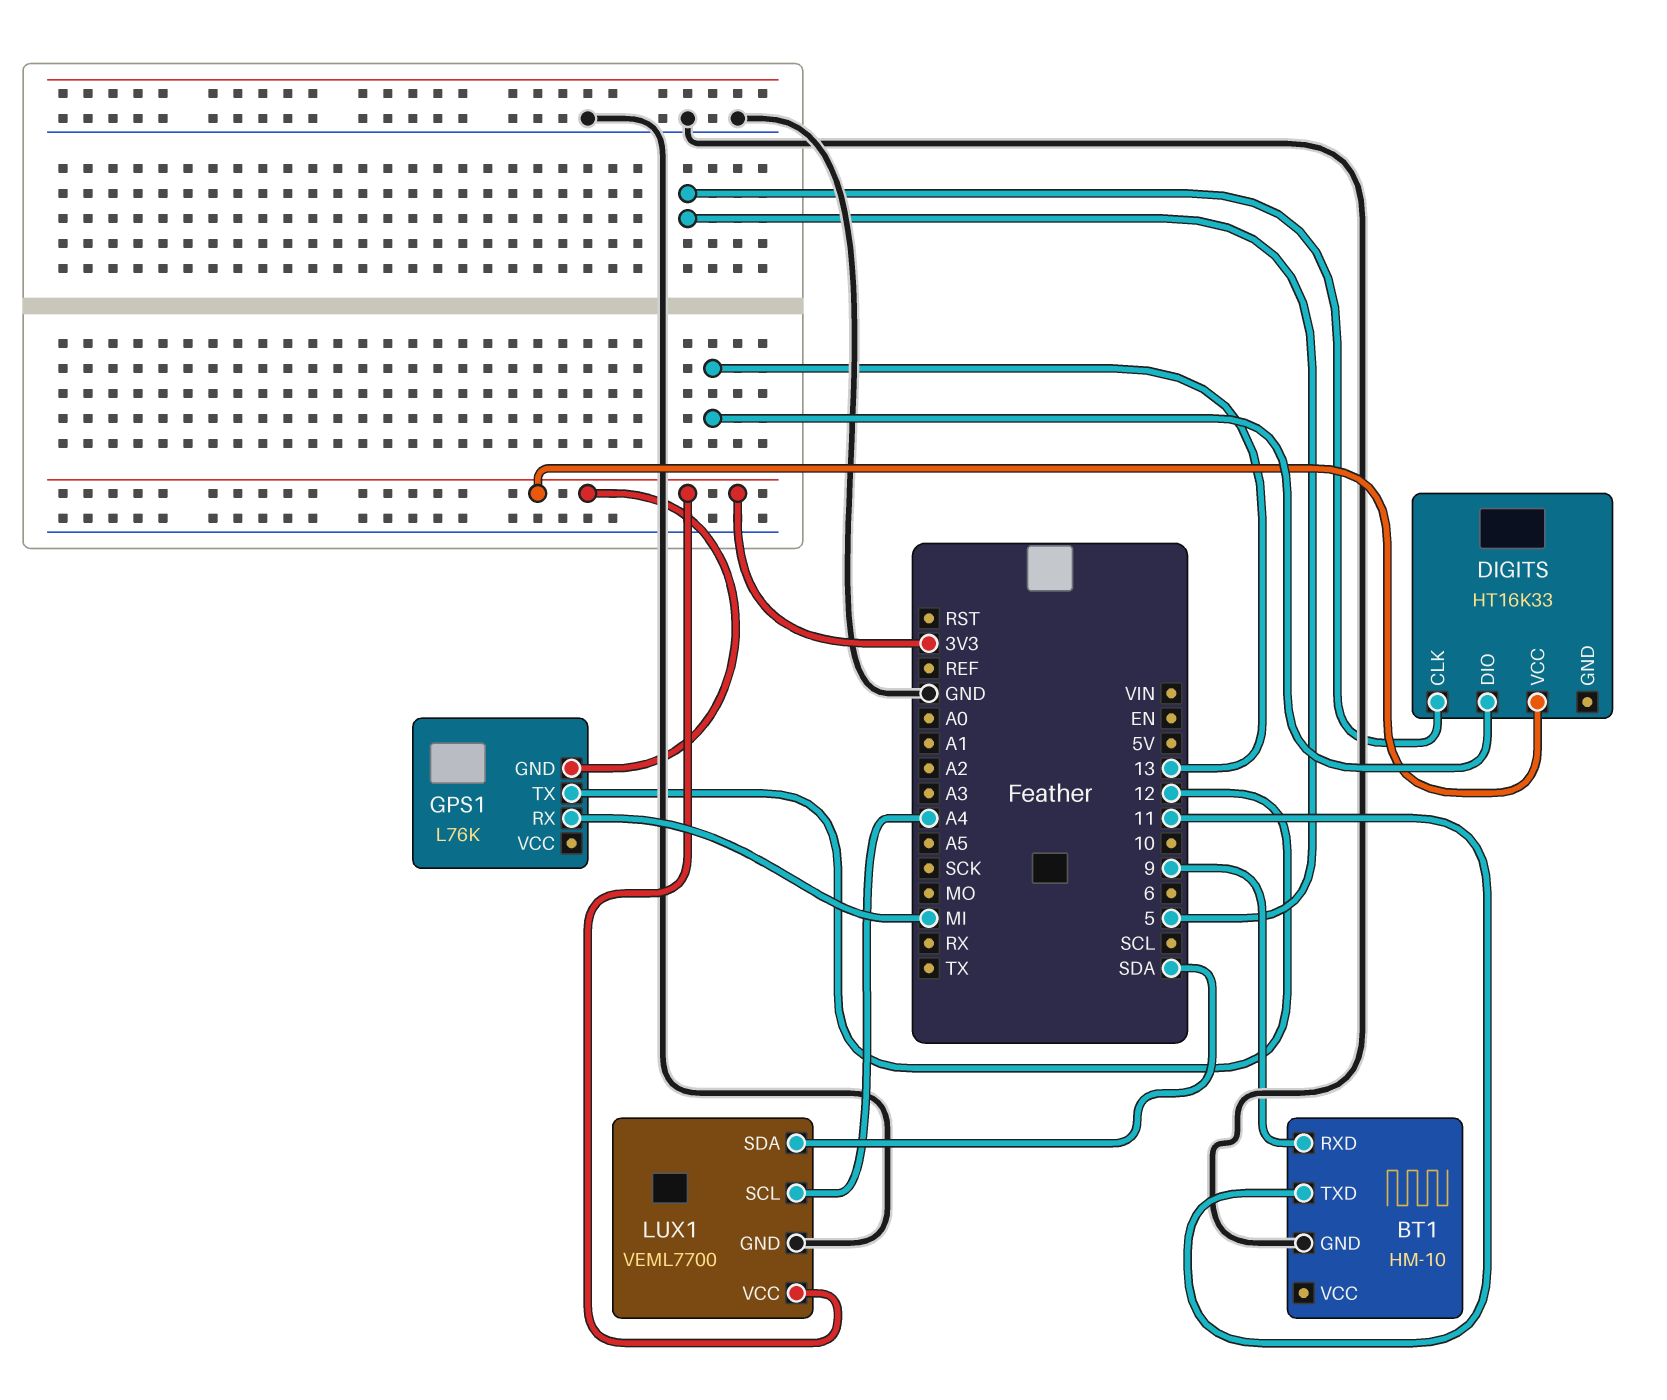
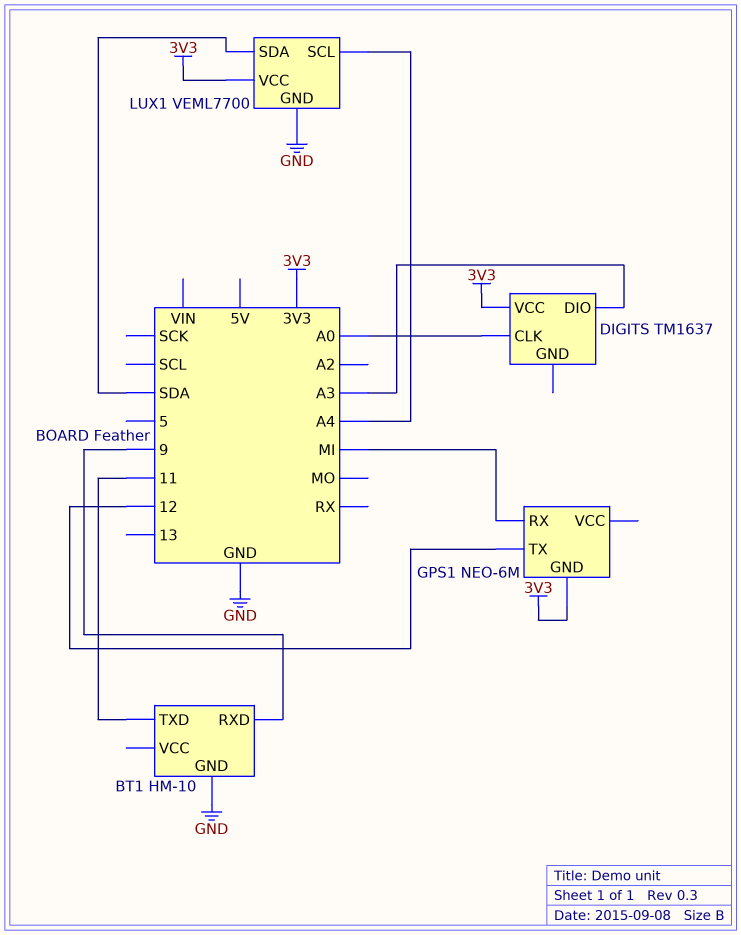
DIGITS: HT16K33 -> TM1637
DIGITS pin CLK: 5 -> A0
DIGITS pin DIO: 13 -> A3
GPS1: L76K -> NEO-6M

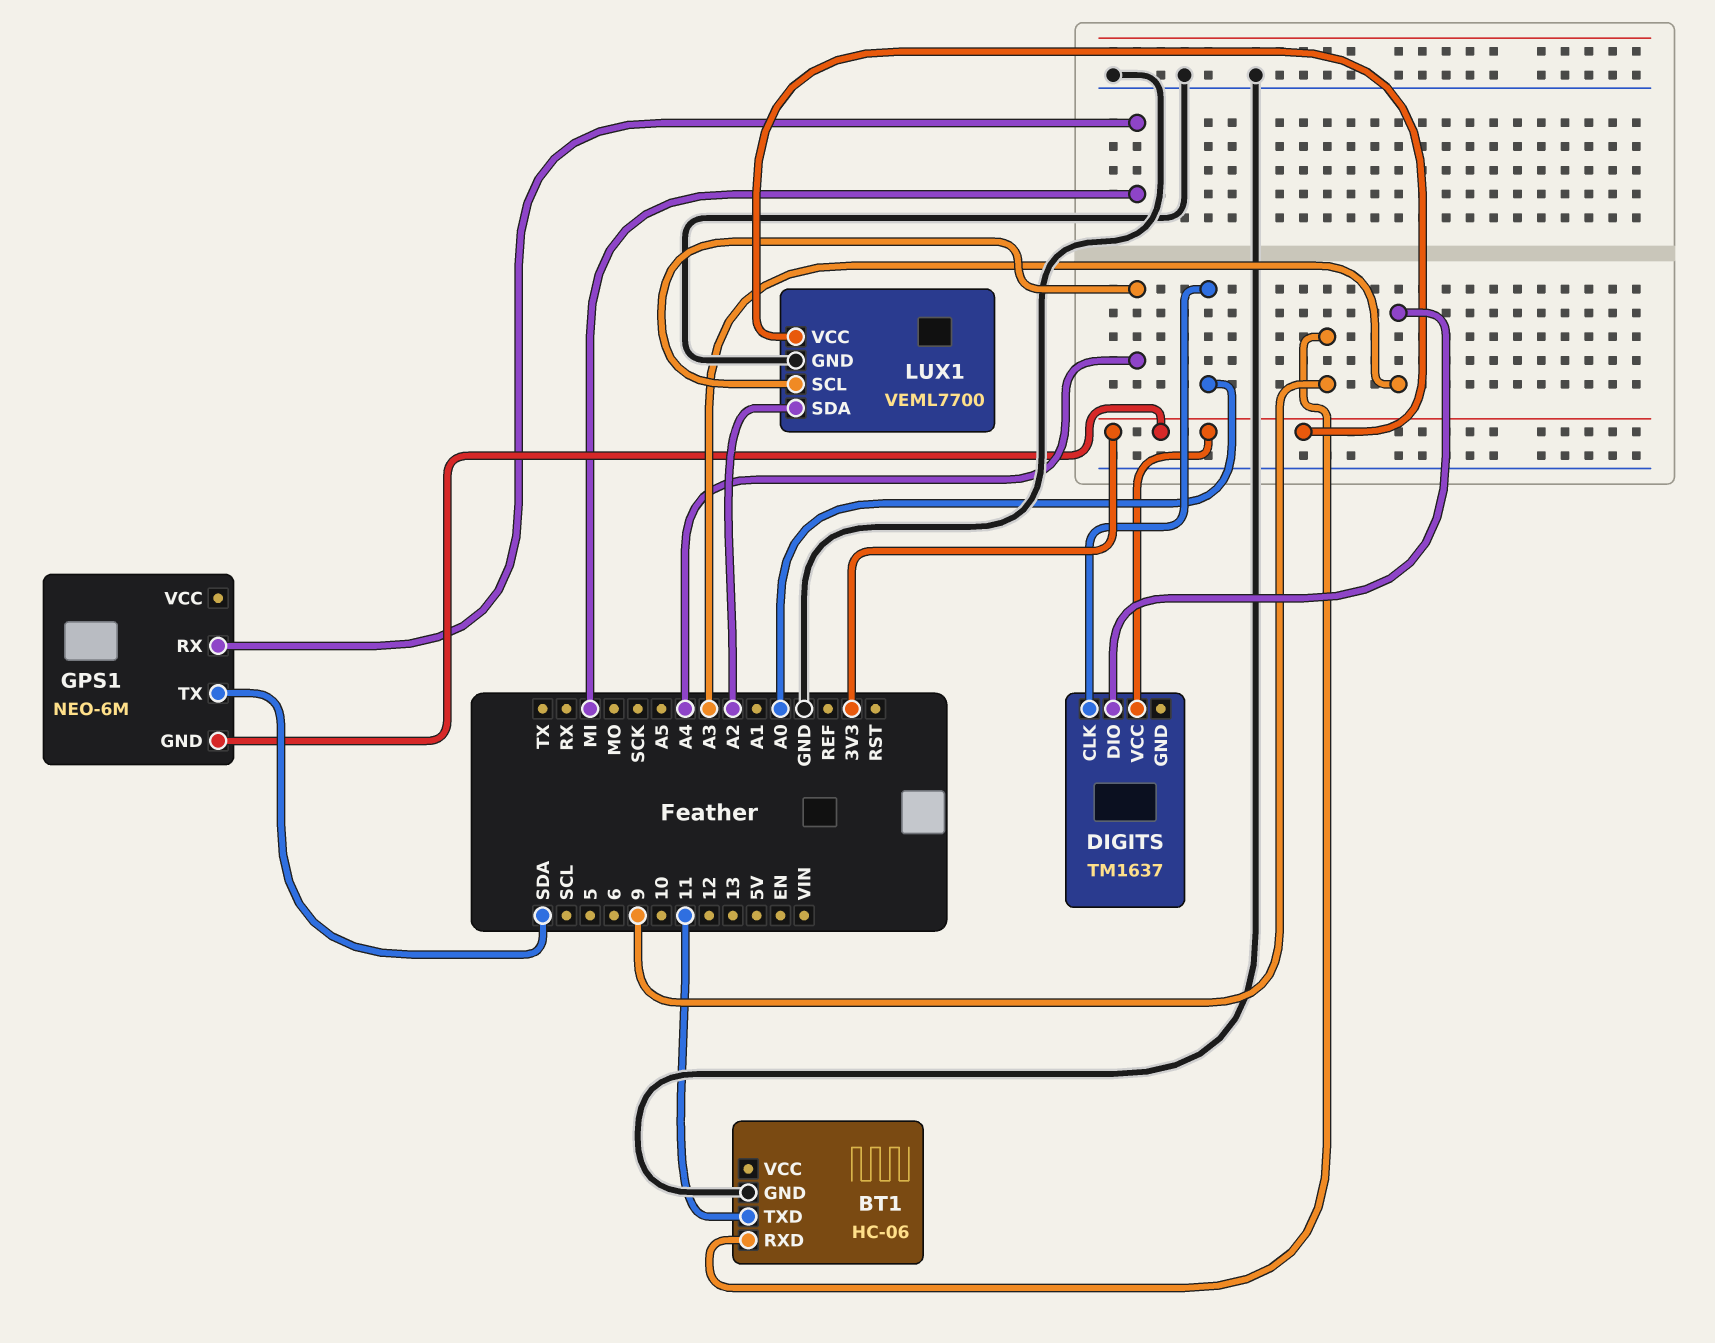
BT1: HM-10 -> HC-06
GPS1 pin TX: 12 -> SDA
LUX1 pin SDA: SDA -> A2

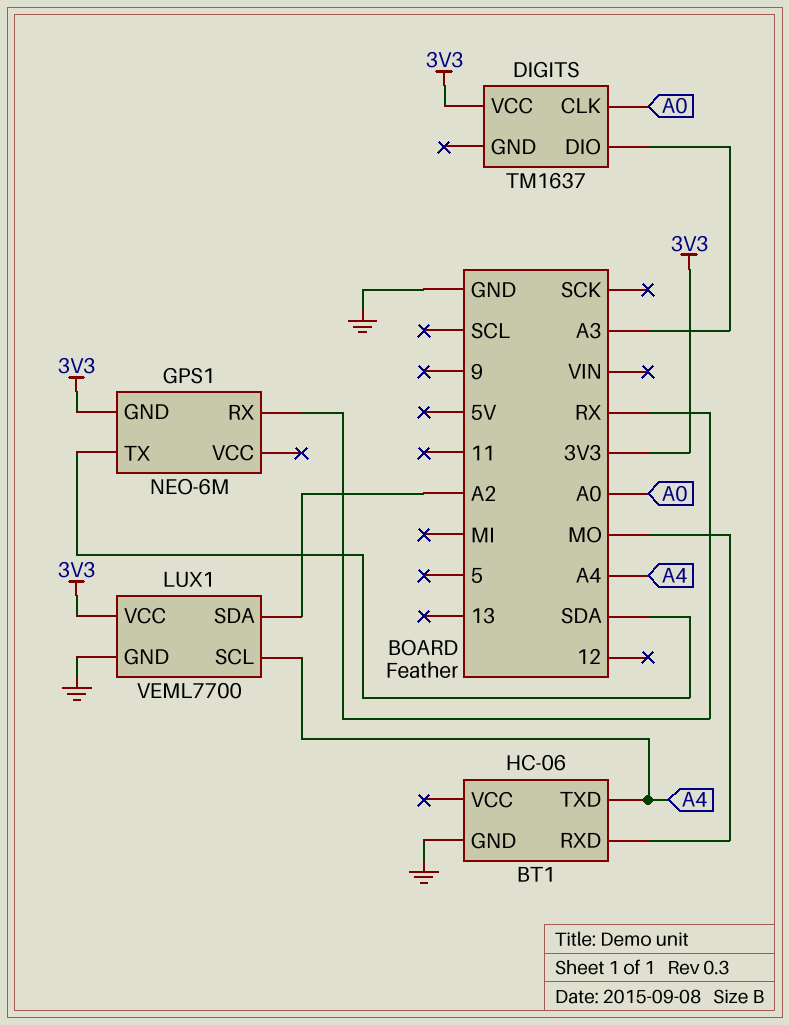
BT1 pin RXD: 9 -> MO
BT1 pin TXD: 11 -> A4
GPS1 pin RX: MI -> RX

